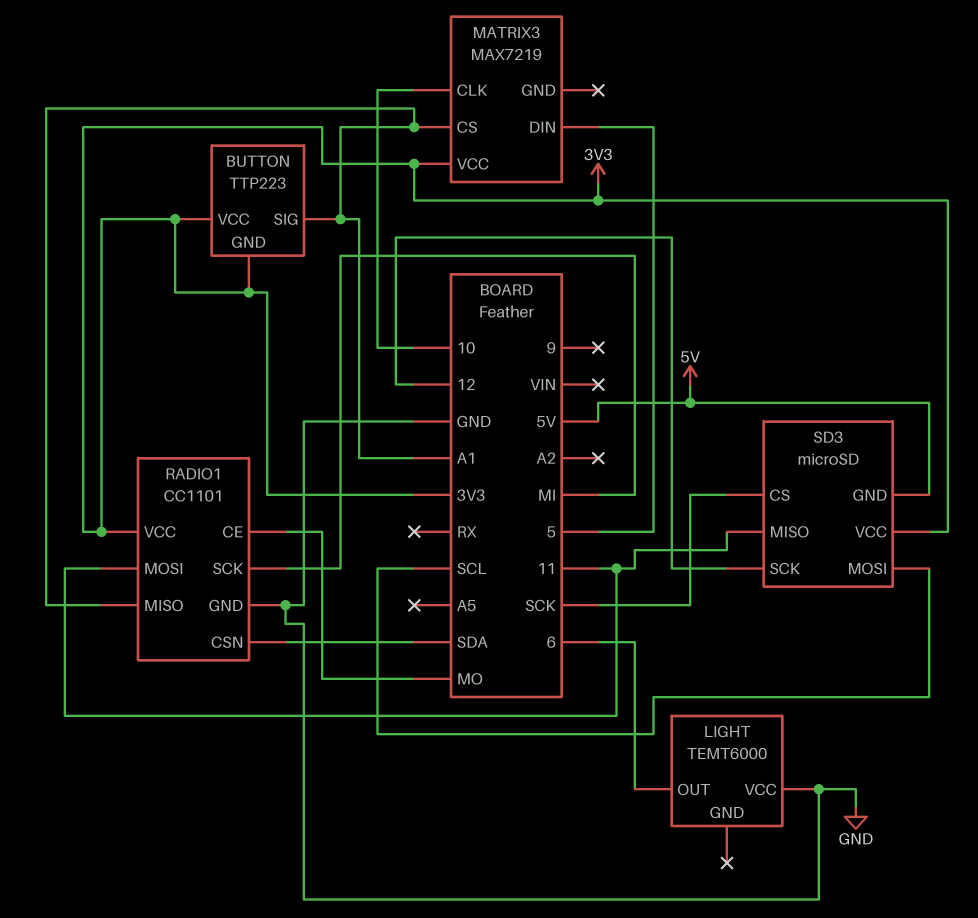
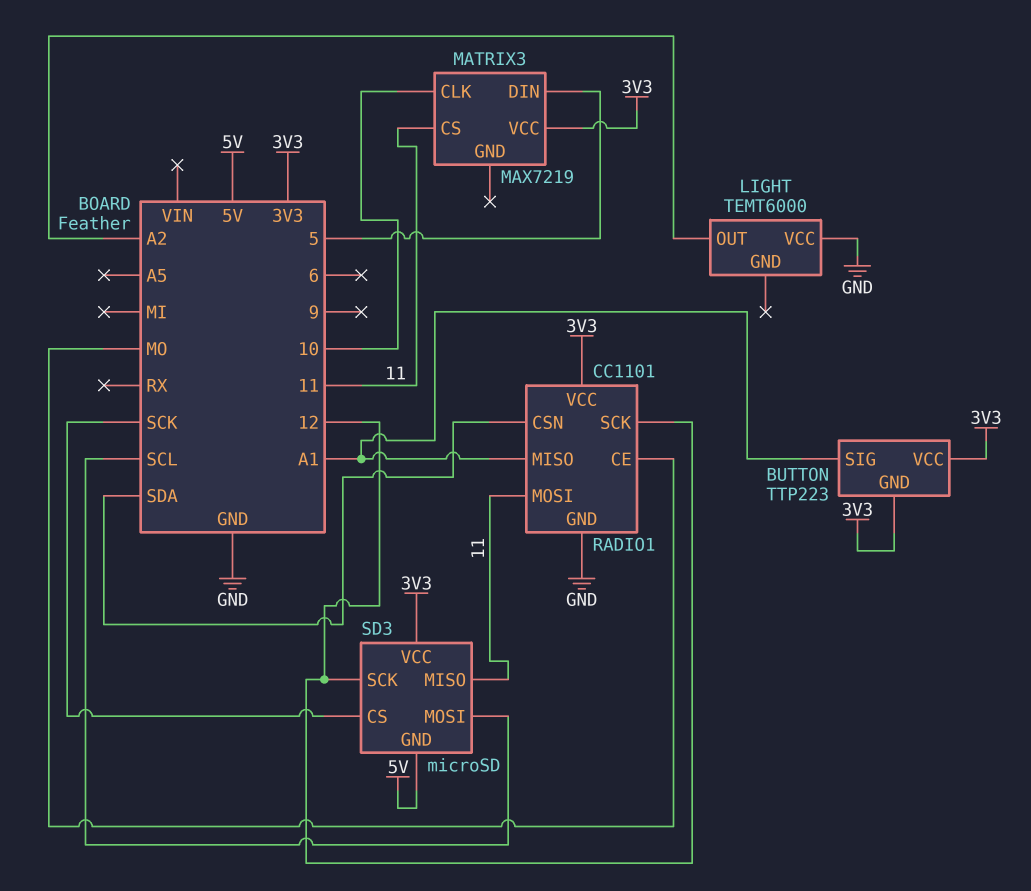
LIGHT pin OUT: 6 -> A2
MATRIX3 pin CS: A1 -> 11
RADIO1 pin SCK: MI -> 12

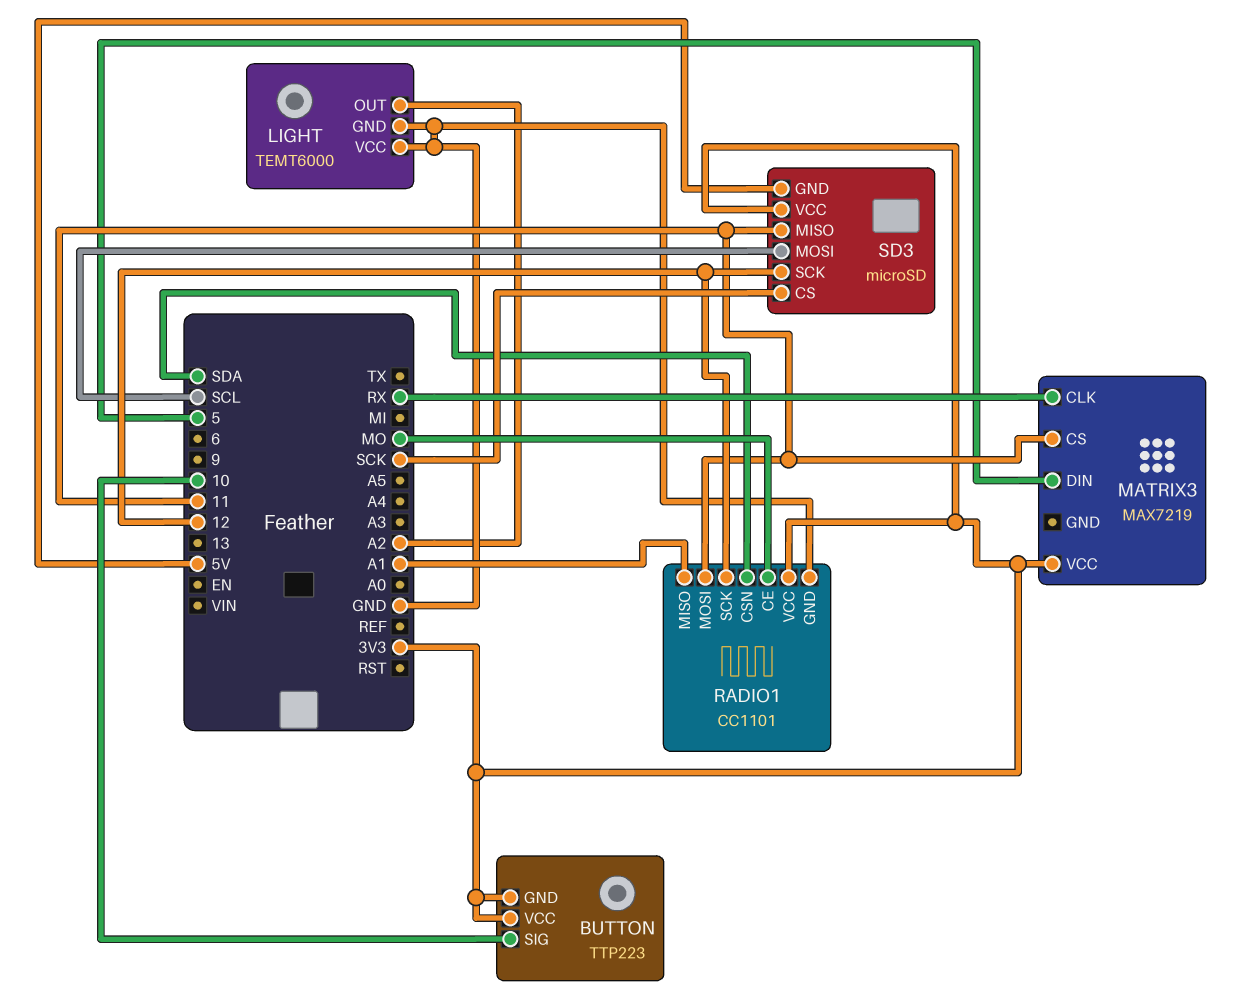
BUTTON pin SIG: A1 -> 10
LIGHT pin GND: none -> GND
MATRIX3 pin CLK: 10 -> RX

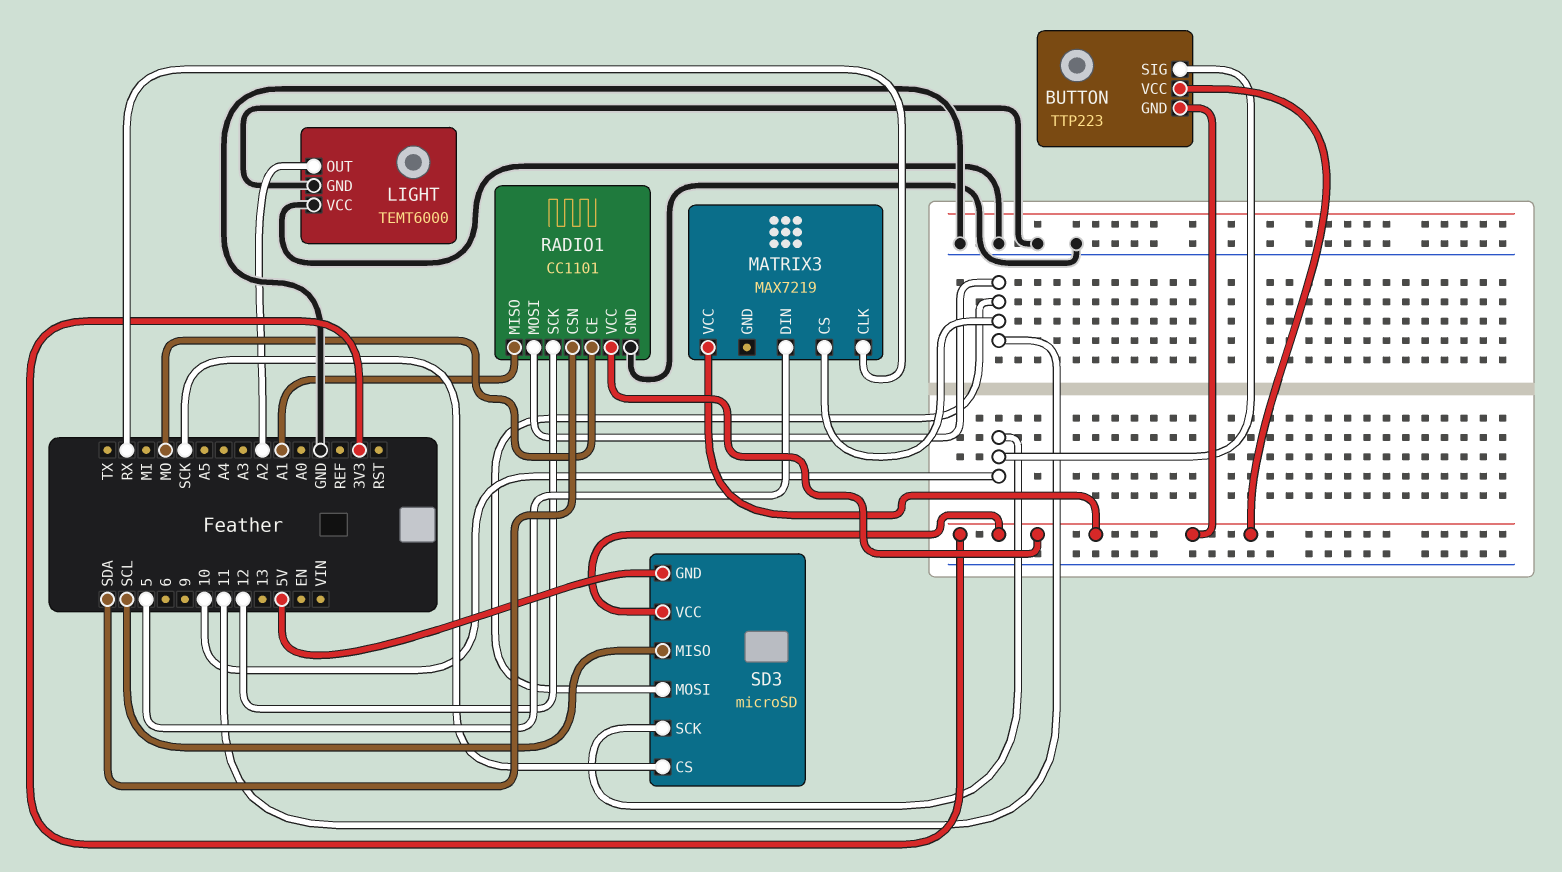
SD3 pin MISO: 11 -> SCL
SD3 pin MOSI: SCL -> 11
SD3 pin SCK: 12 -> 10

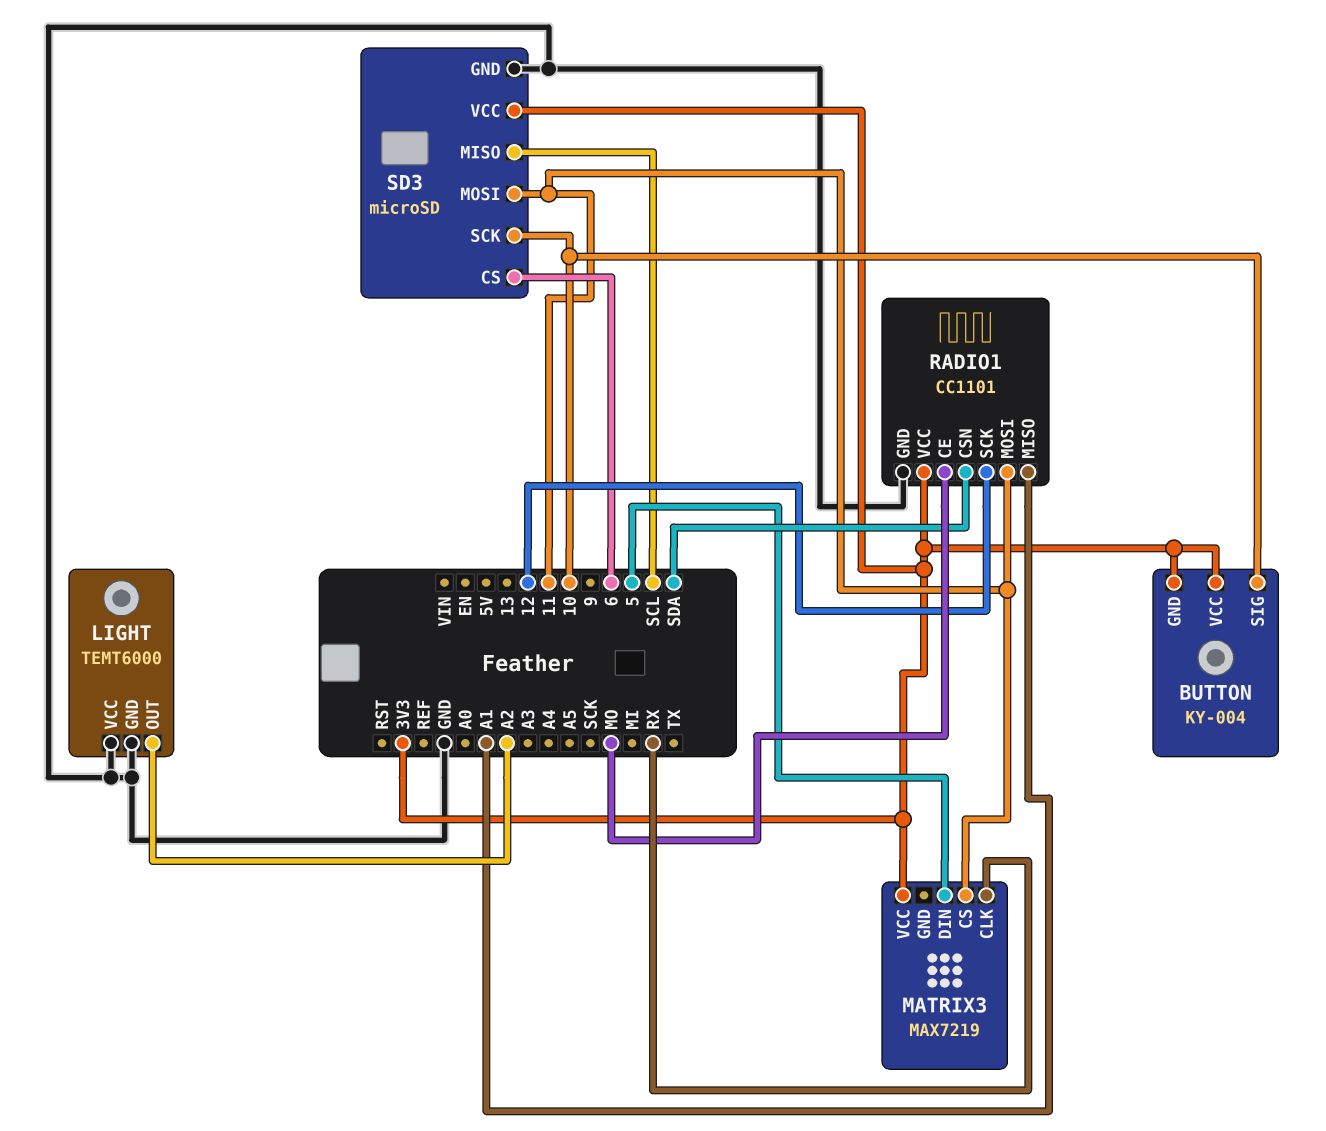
BUTTON: TTP223 -> KY-004
SD3 pin CS: SCK -> 6
SD3 pin GND: 5V -> GND

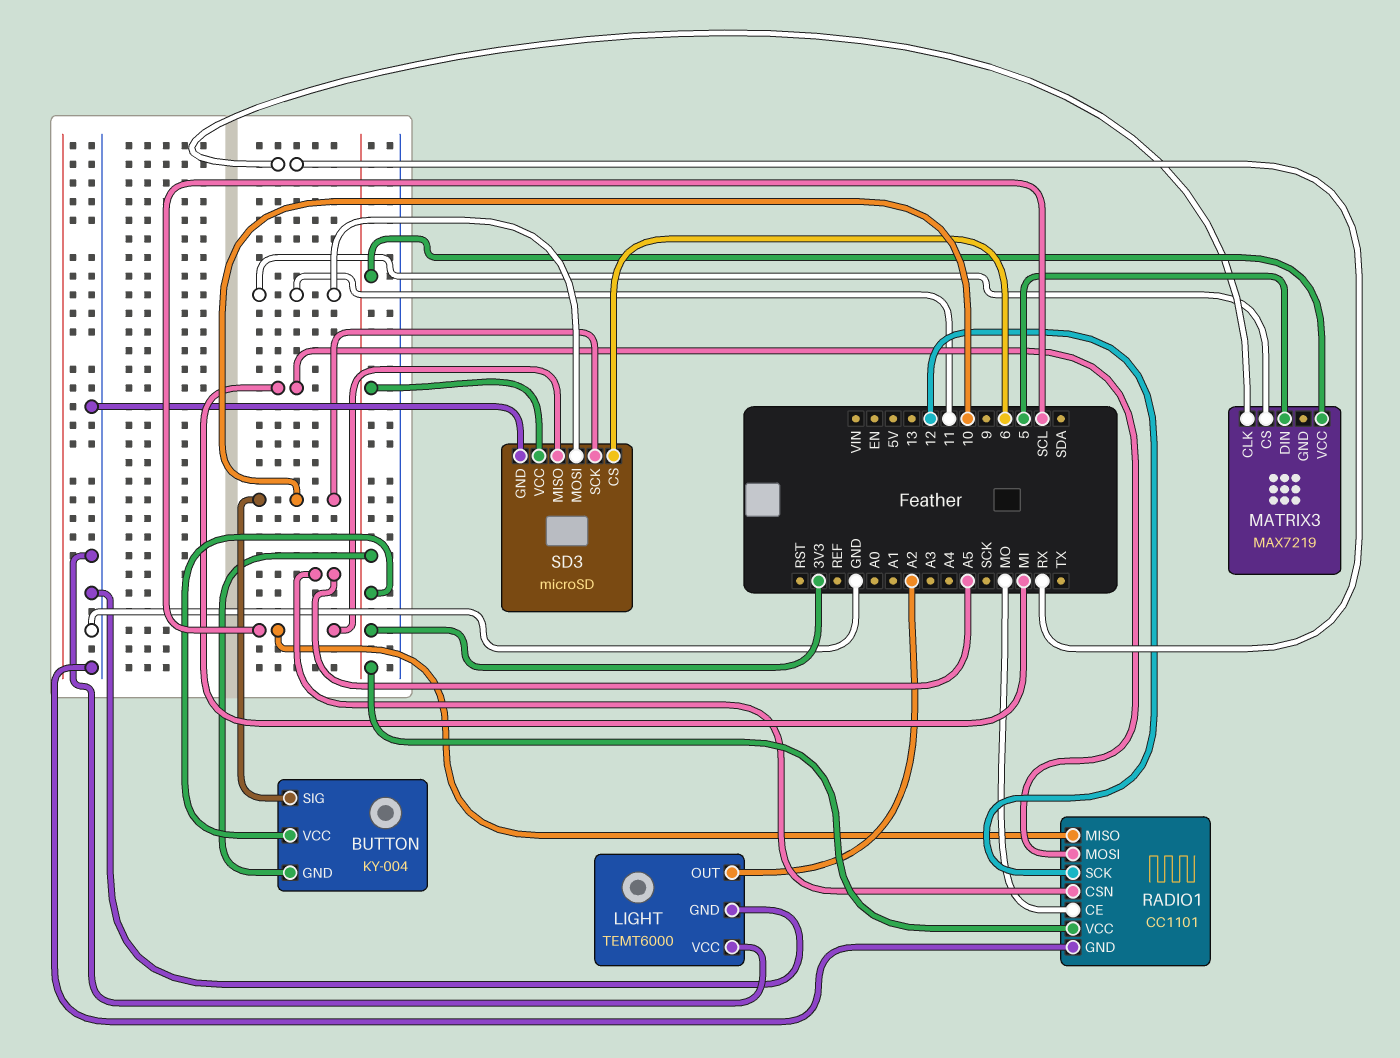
RADIO1 pin CSN: SDA -> A5
RADIO1 pin MISO: A1 -> SCL
RADIO1 pin MOSI: 11 -> MI

